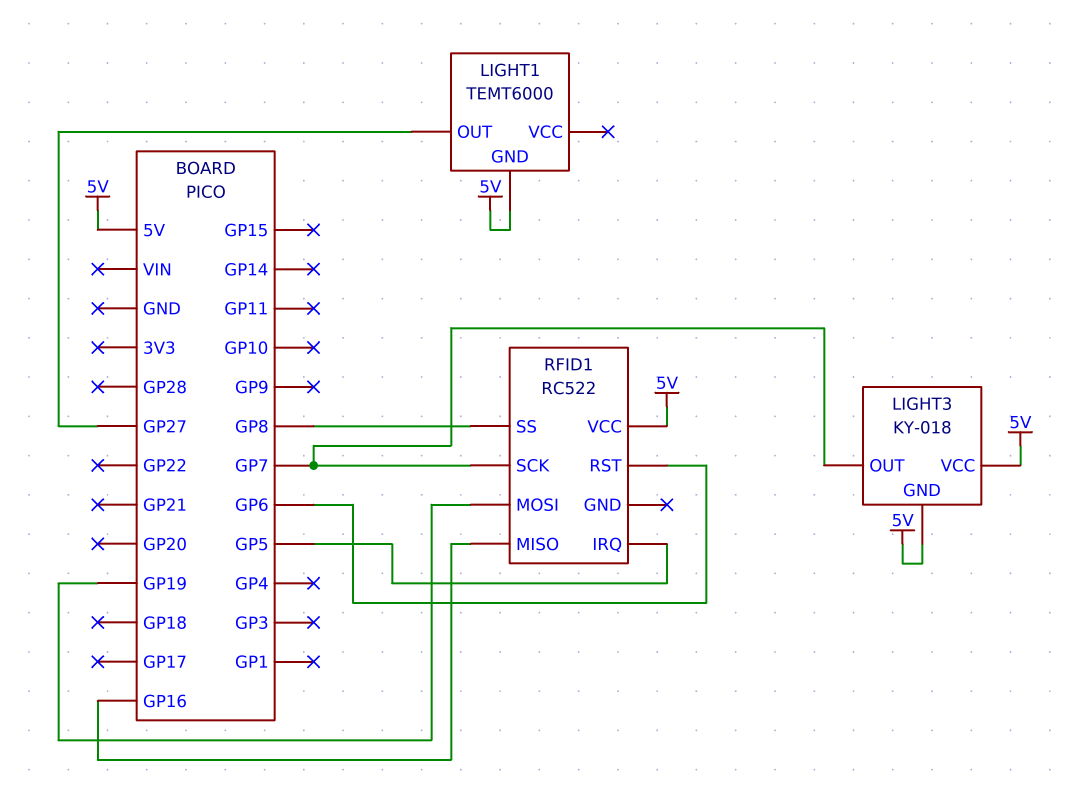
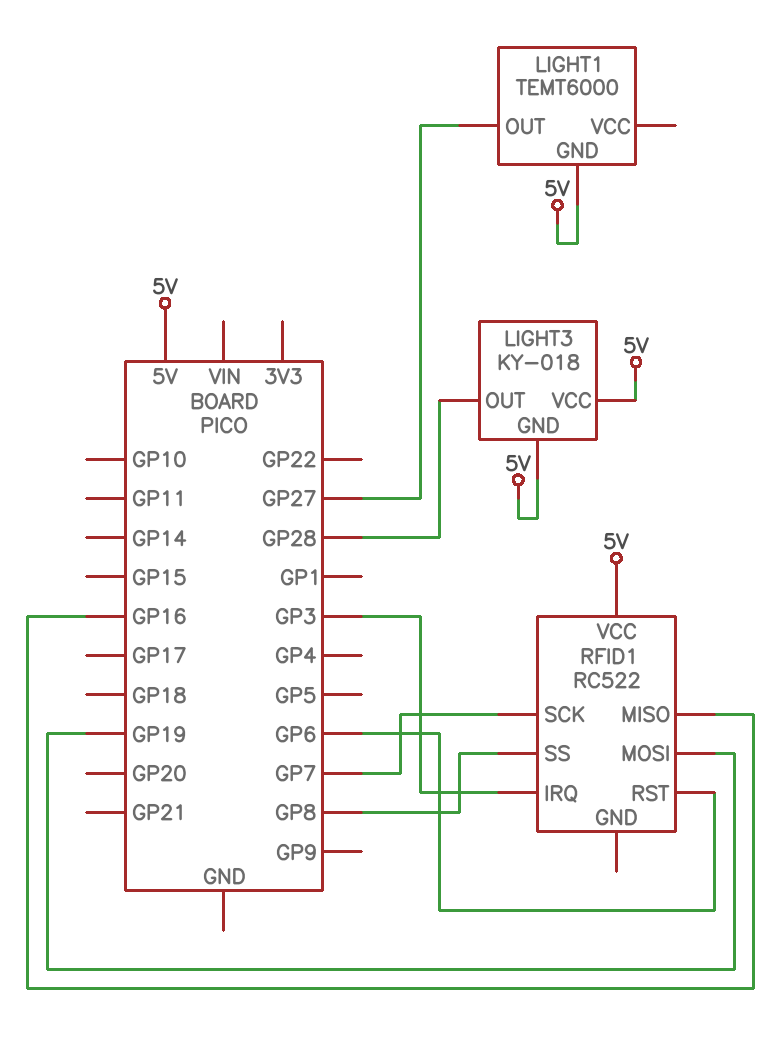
LIGHT3 pin OUT: GP7 -> GP28
RFID1 pin IRQ: GP5 -> GP3

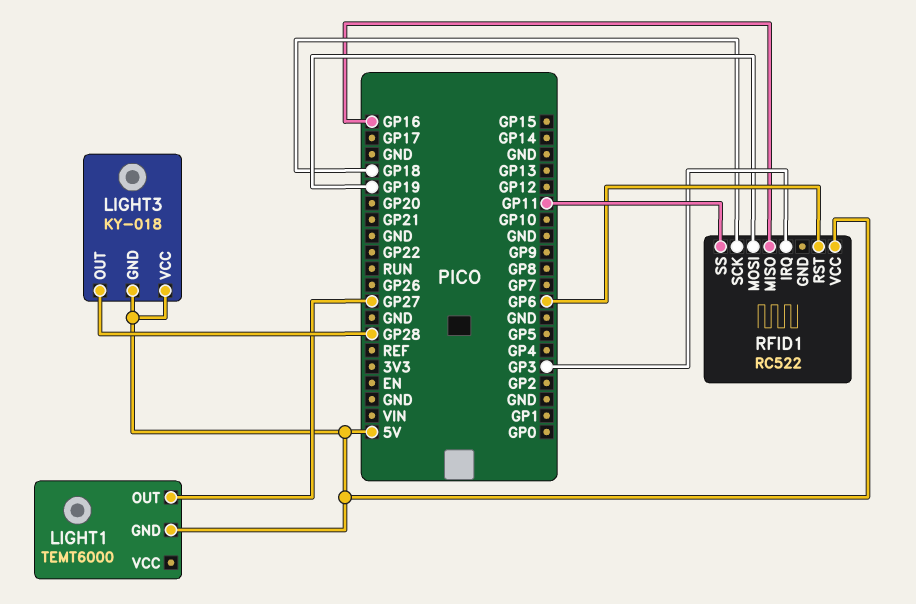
RFID1 pin SCK: GP7 -> GP18
RFID1 pin SS: GP8 -> GP11

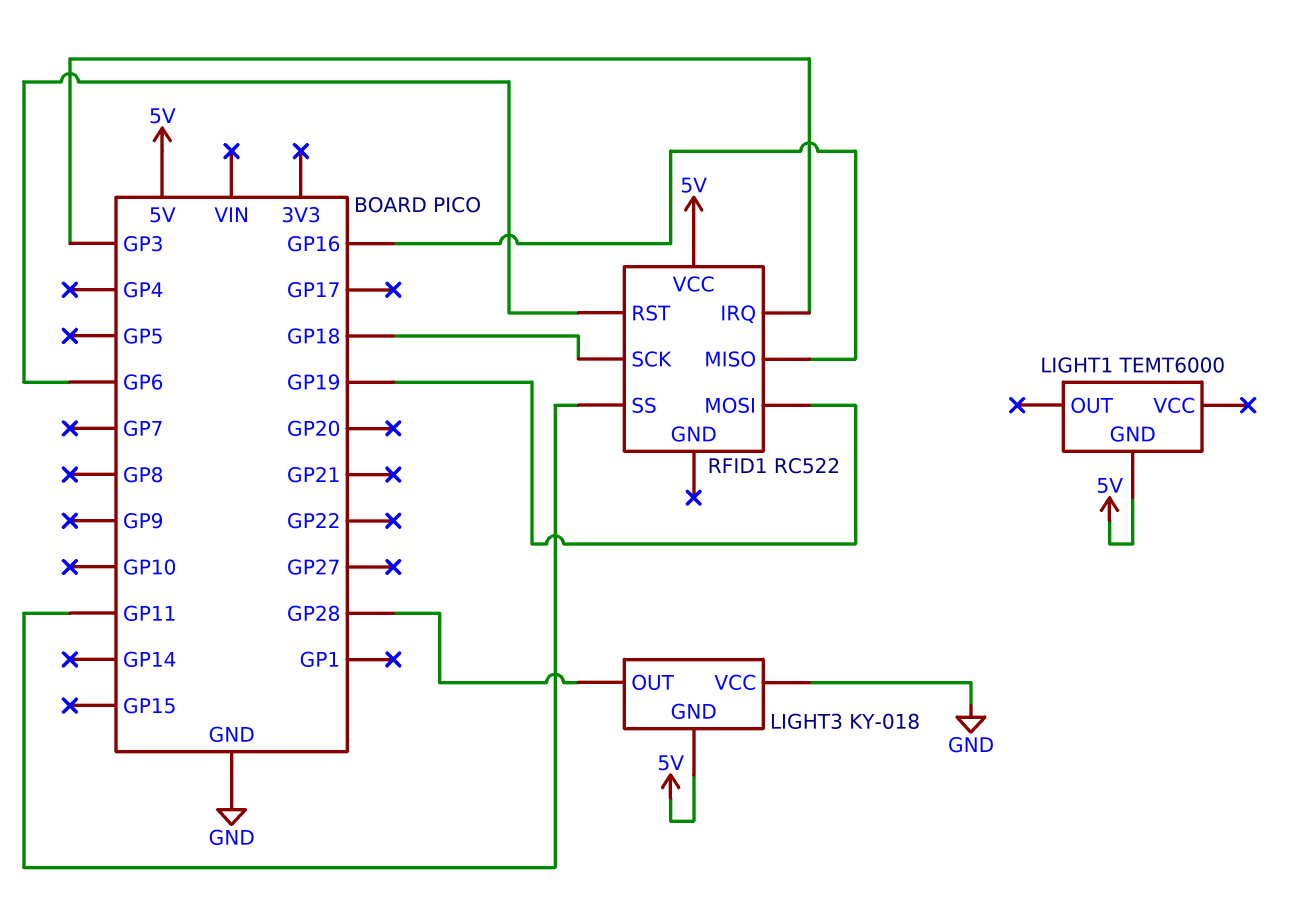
LIGHT1 pin OUT: GP27 -> none
LIGHT3 pin VCC: 5V -> GND

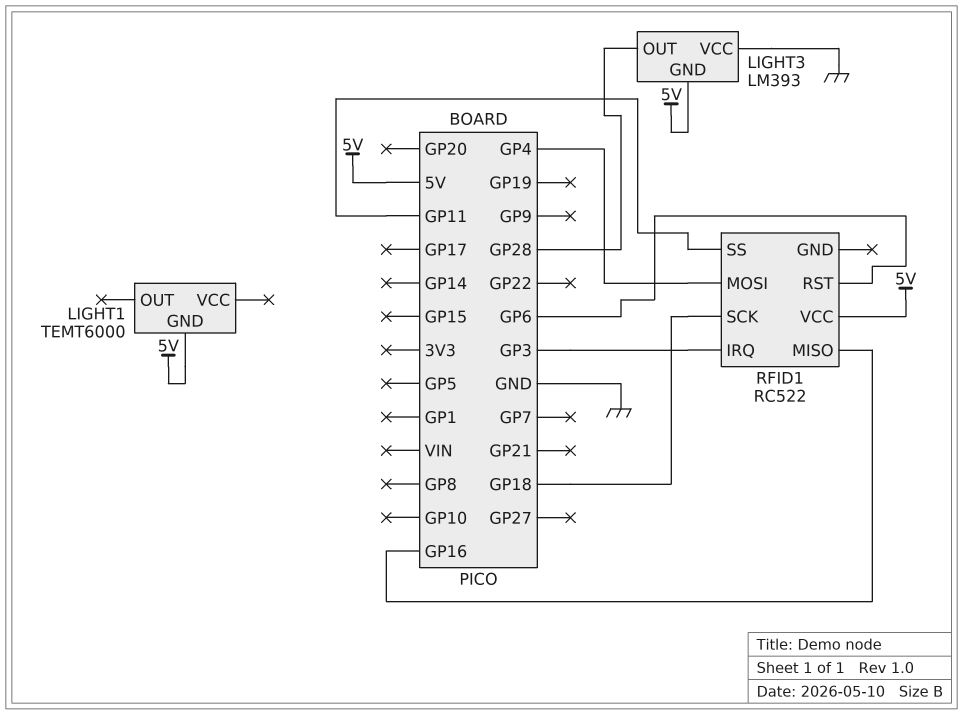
LIGHT3: KY-018 -> LM393
RFID1 pin MOSI: GP19 -> GP4

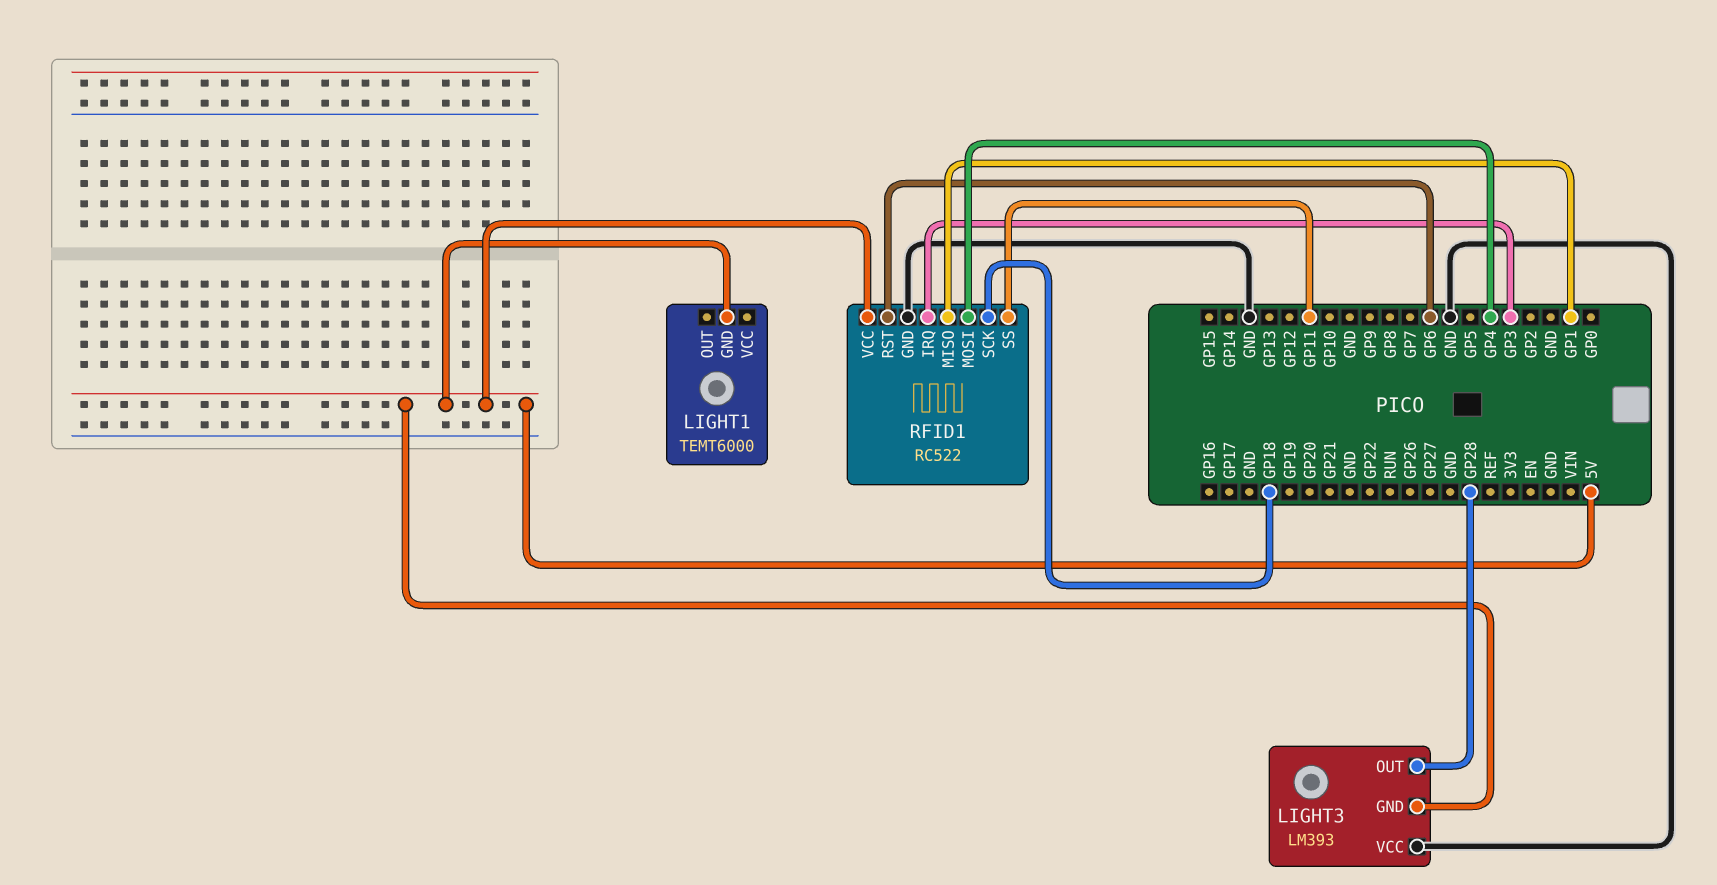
RFID1 pin GND: none -> GND
RFID1 pin MISO: GP16 -> GP1

